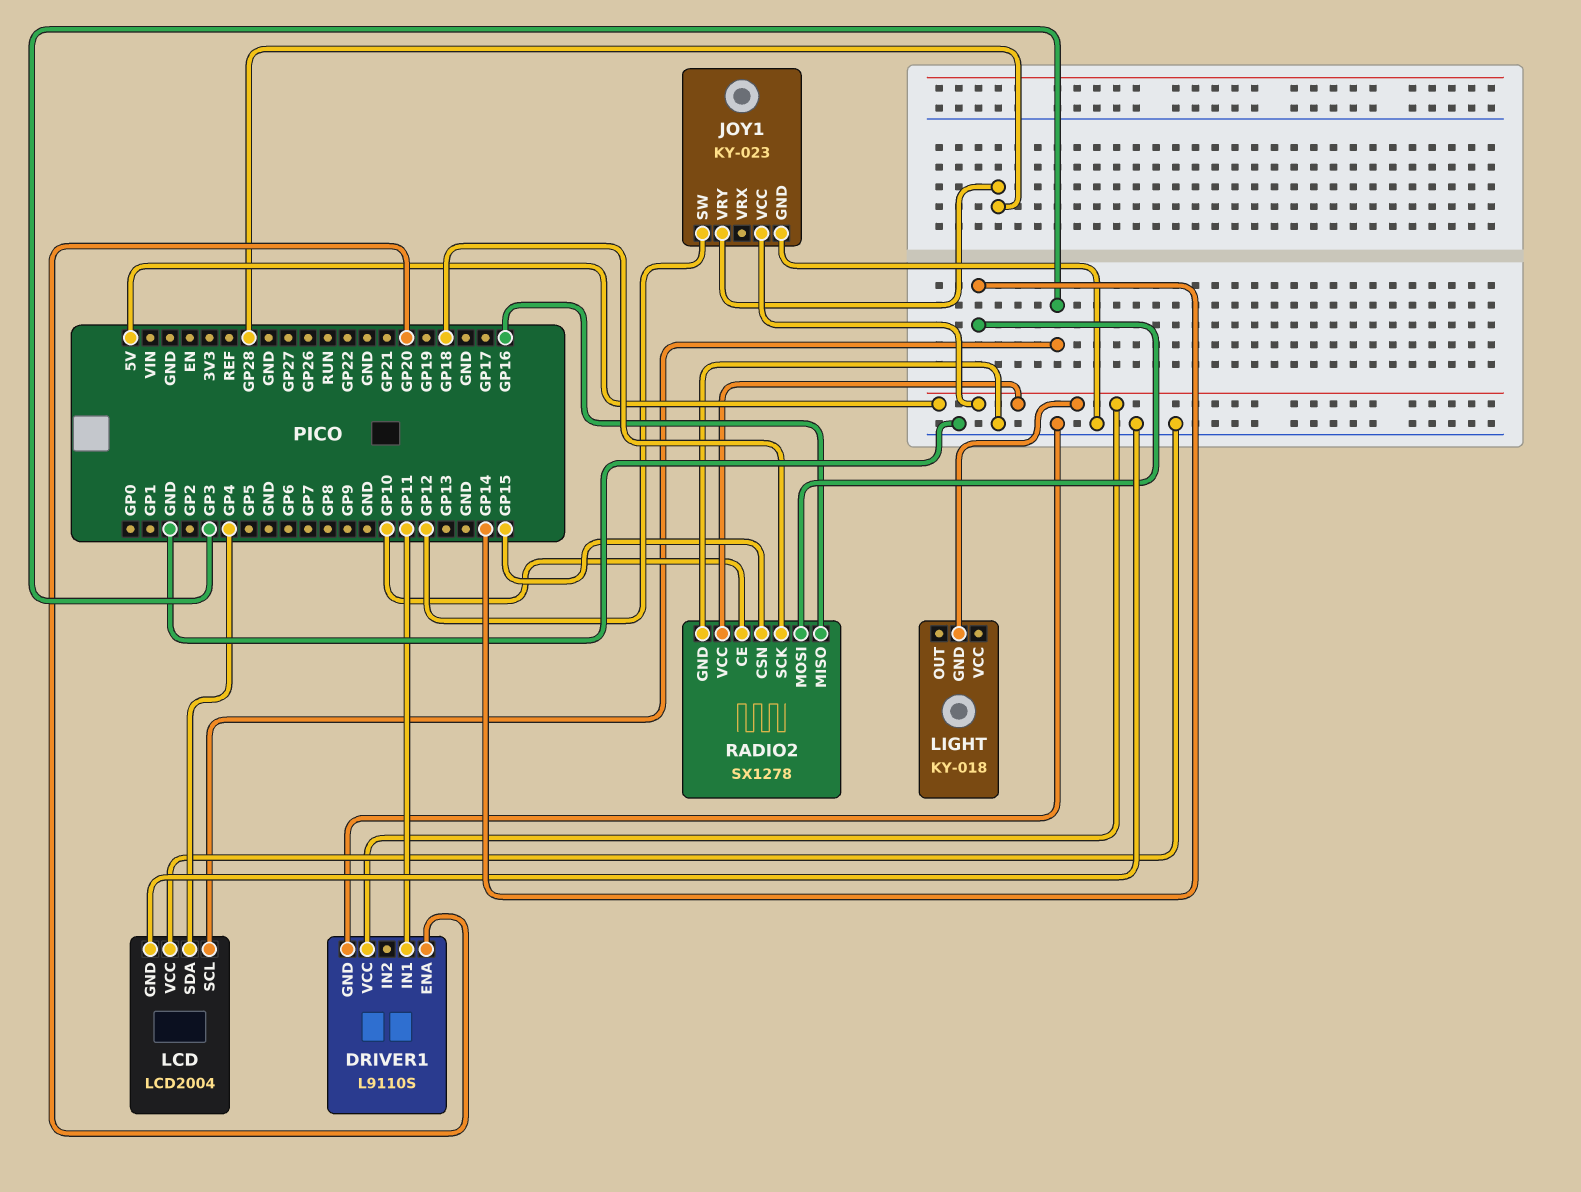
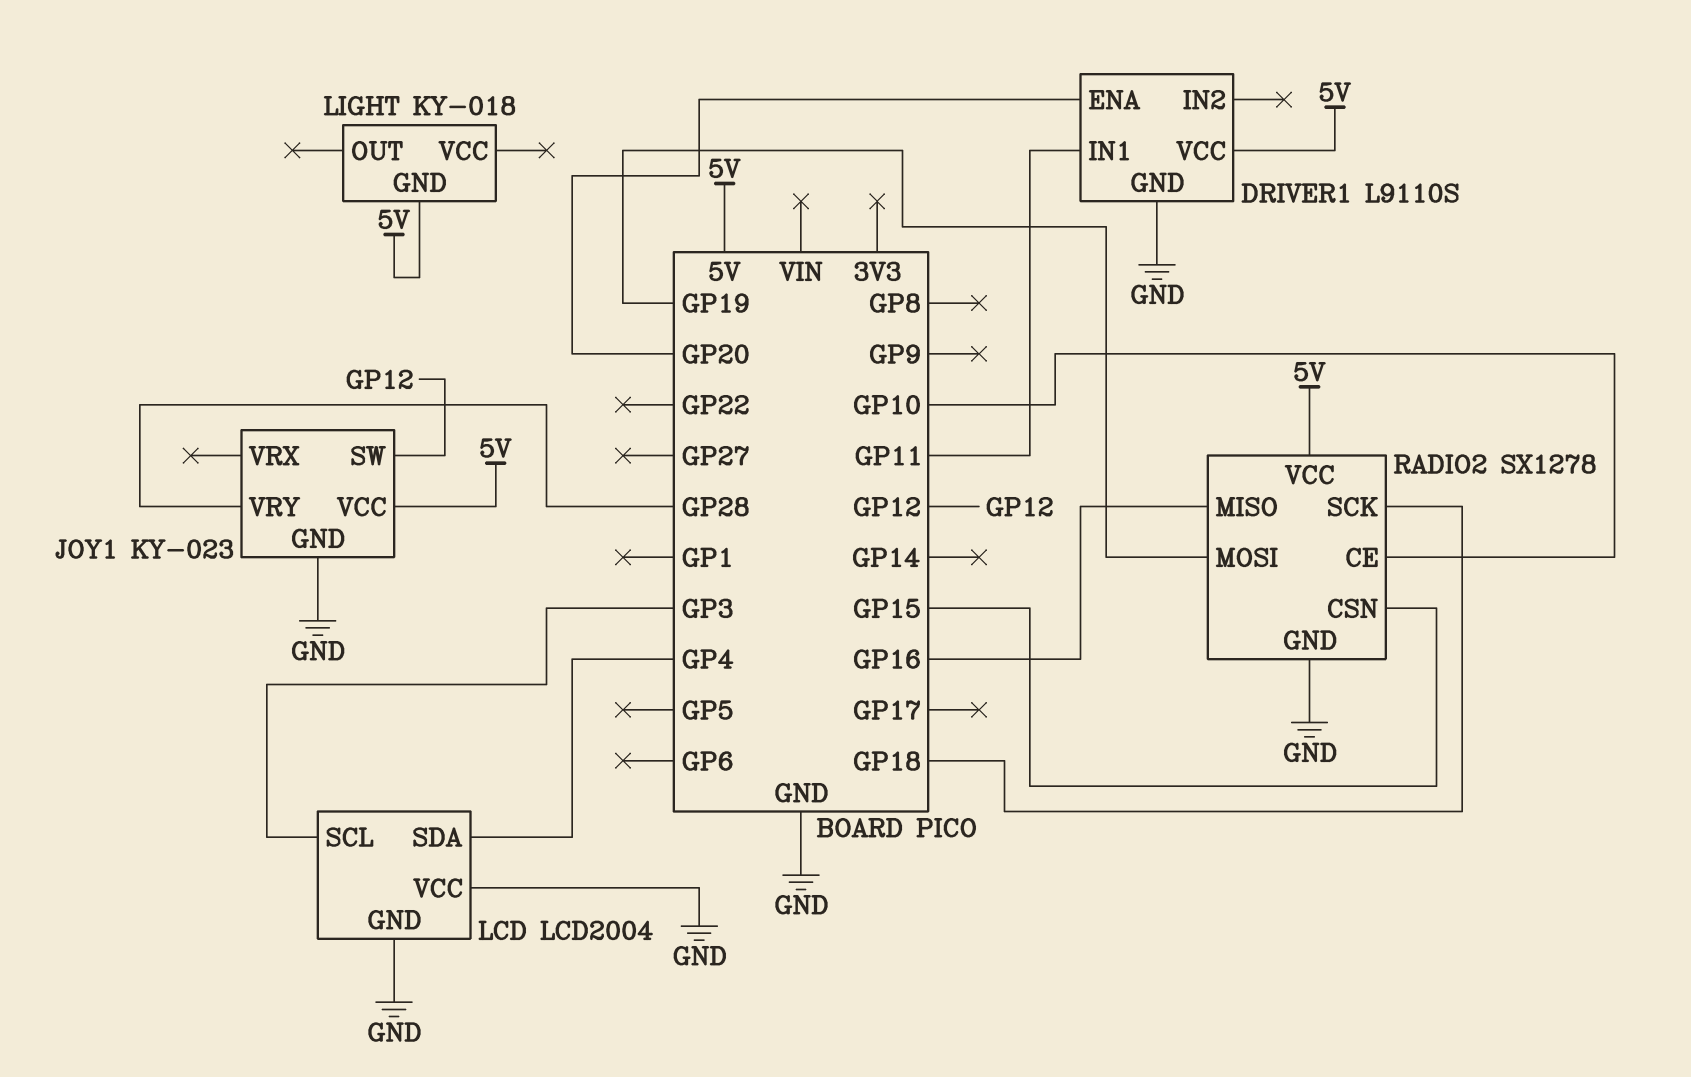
RADIO2 pin MOSI: GP14 -> GP19

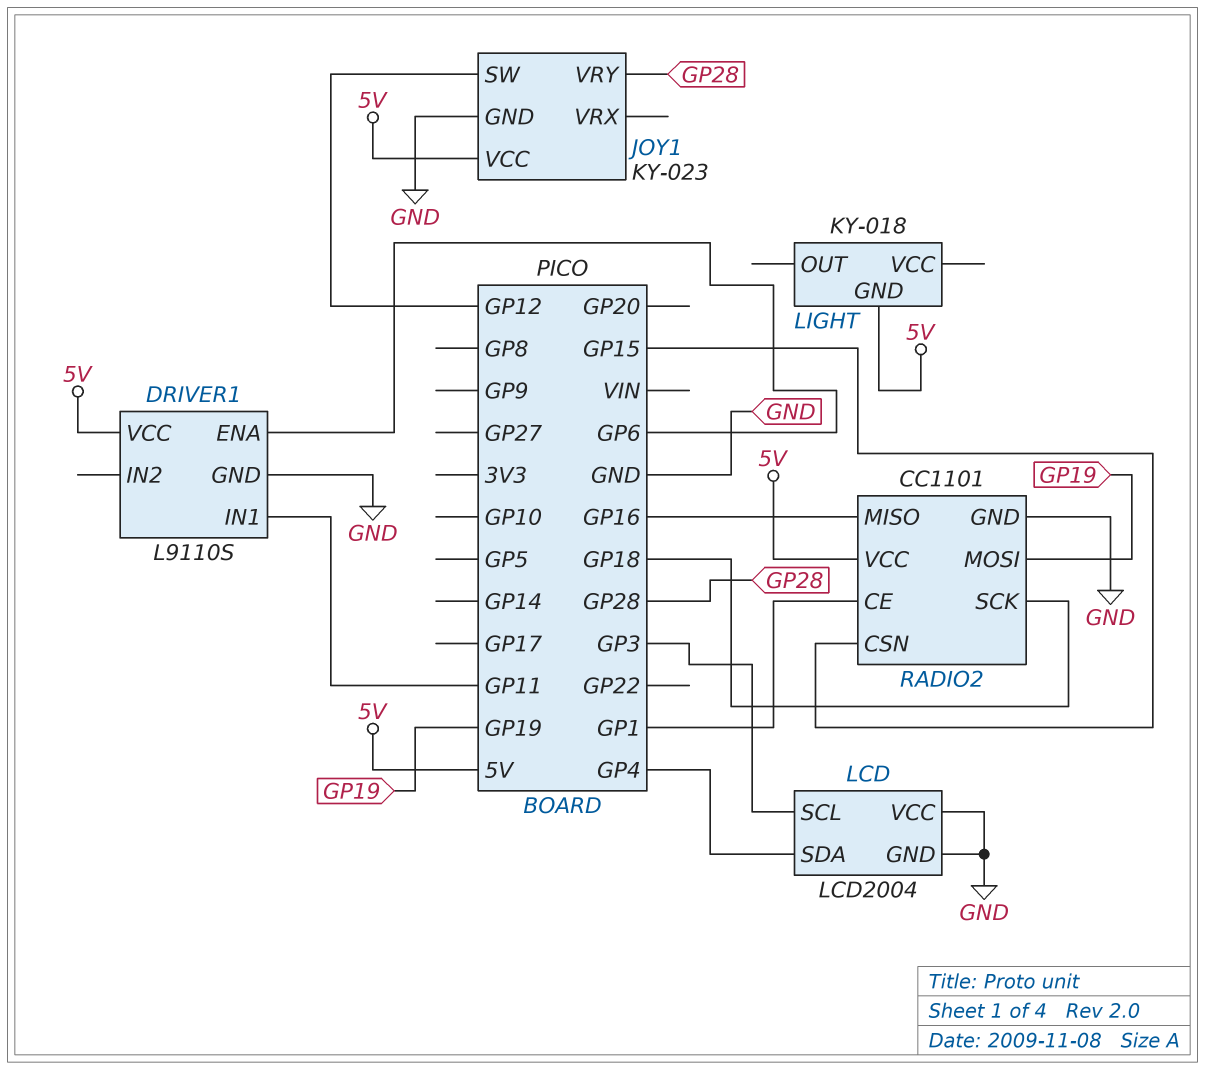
DRIVER1 pin ENA: GP20 -> GP6
RADIO2: SX1278 -> CC1101
RADIO2 pin CE: GP10 -> GP1

